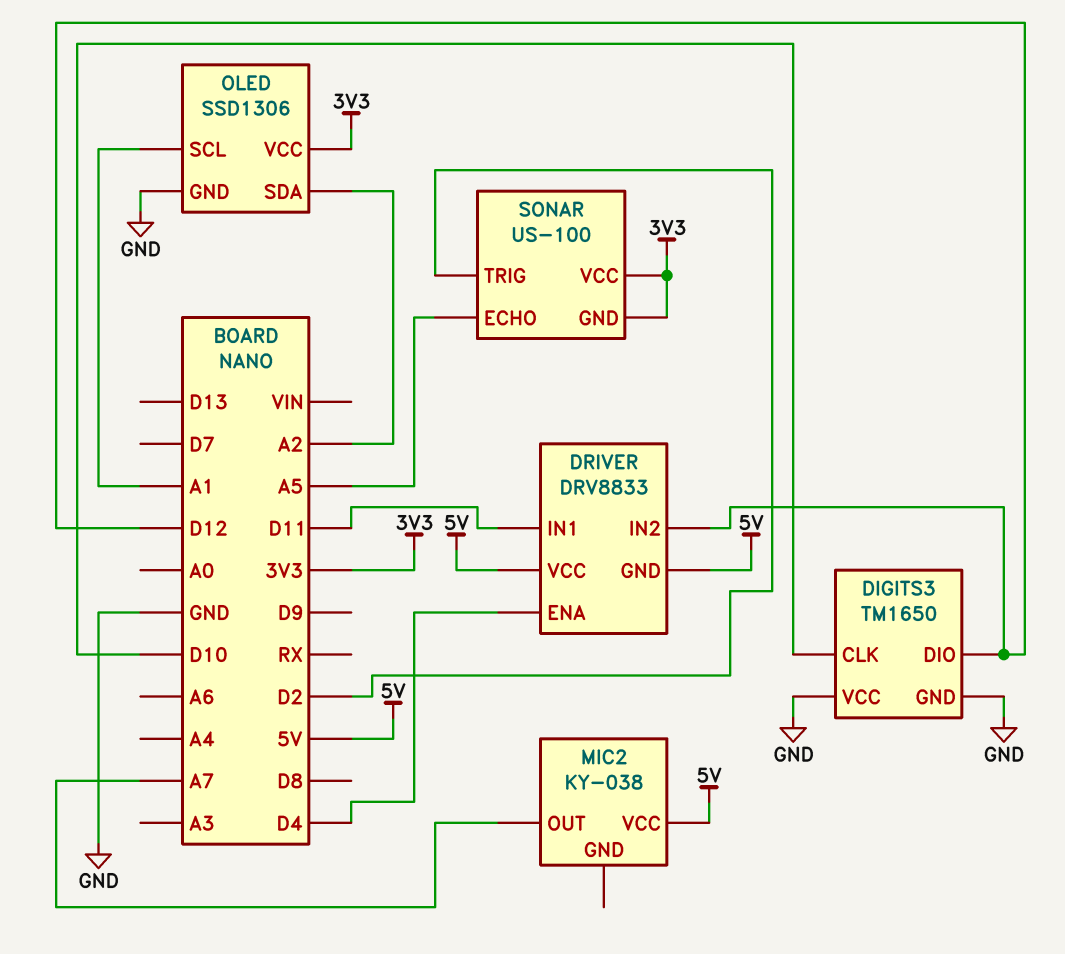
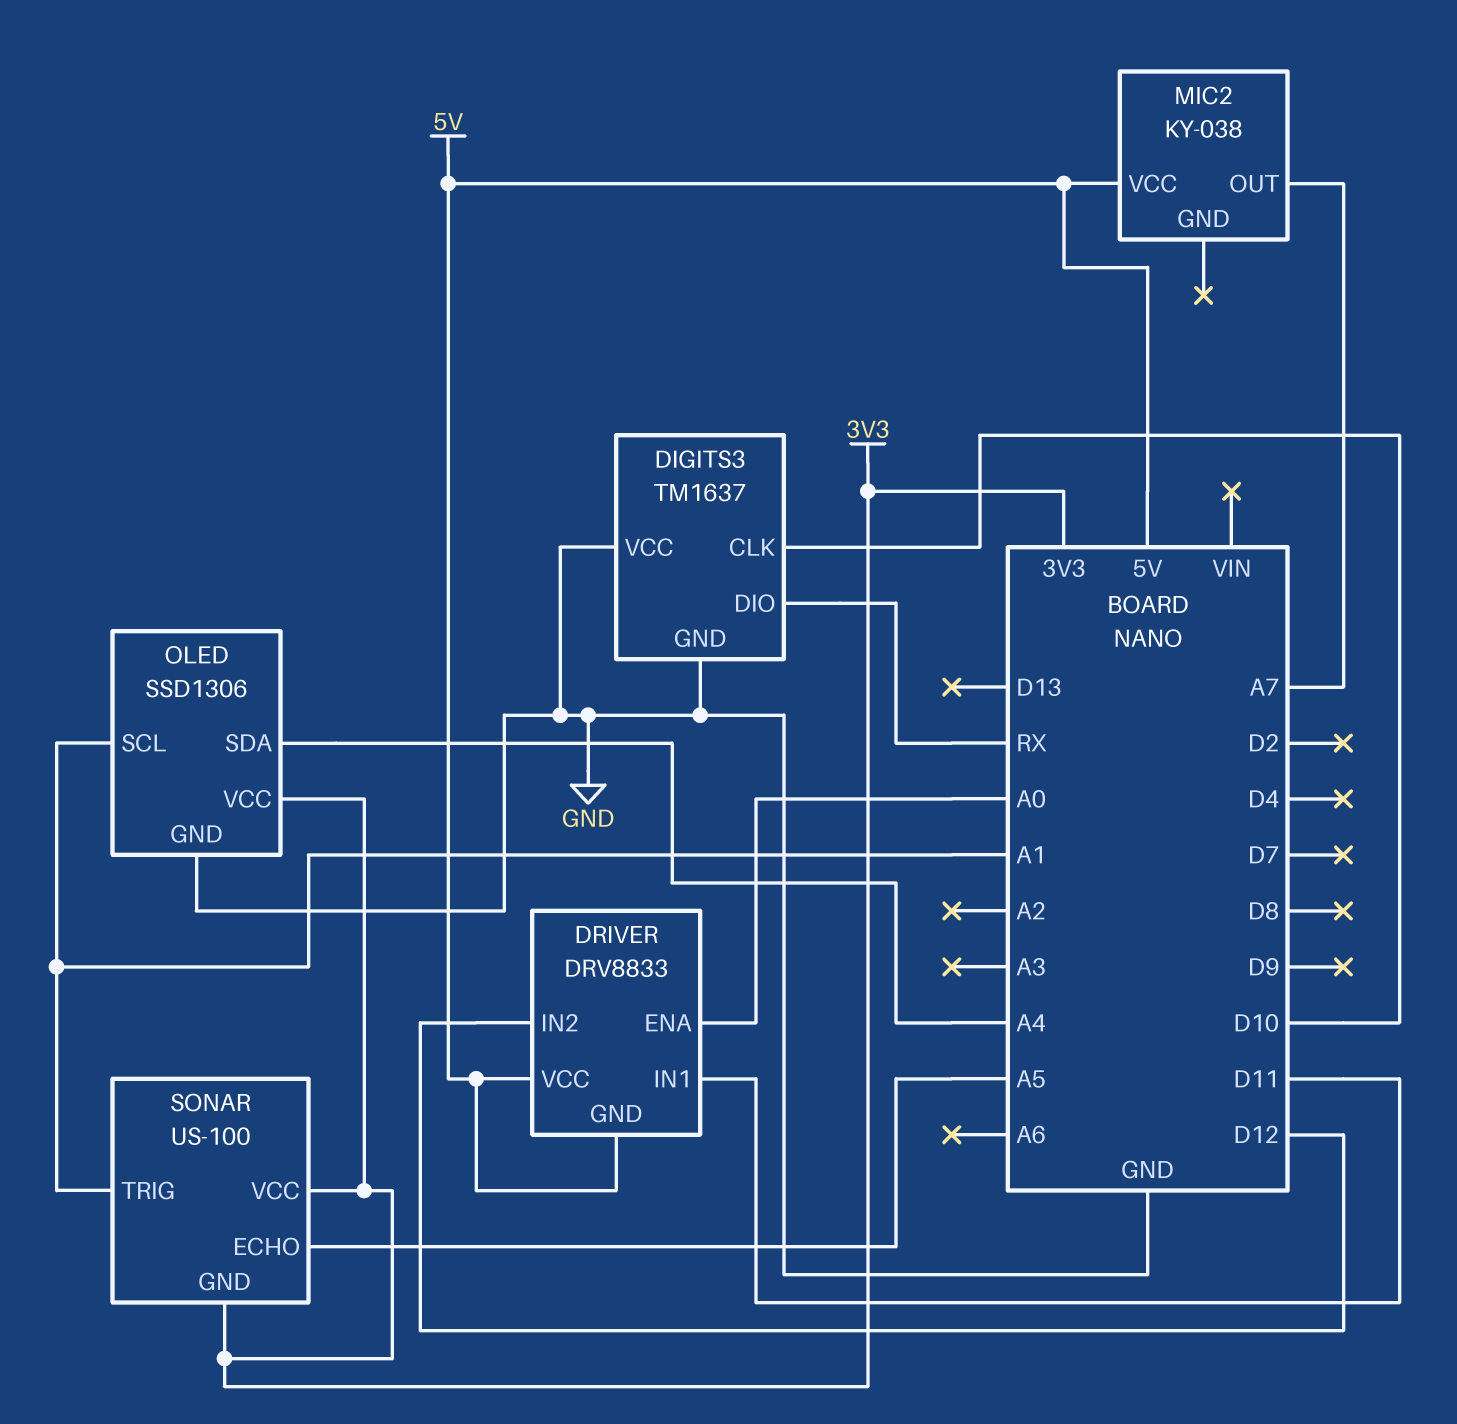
DIGITS3: TM1650 -> TM1637
DIGITS3 pin DIO: D12 -> RX
DRIVER pin ENA: D4 -> A0
OLED pin SDA: A2 -> A4
SONAR pin TRIG: D2 -> A1

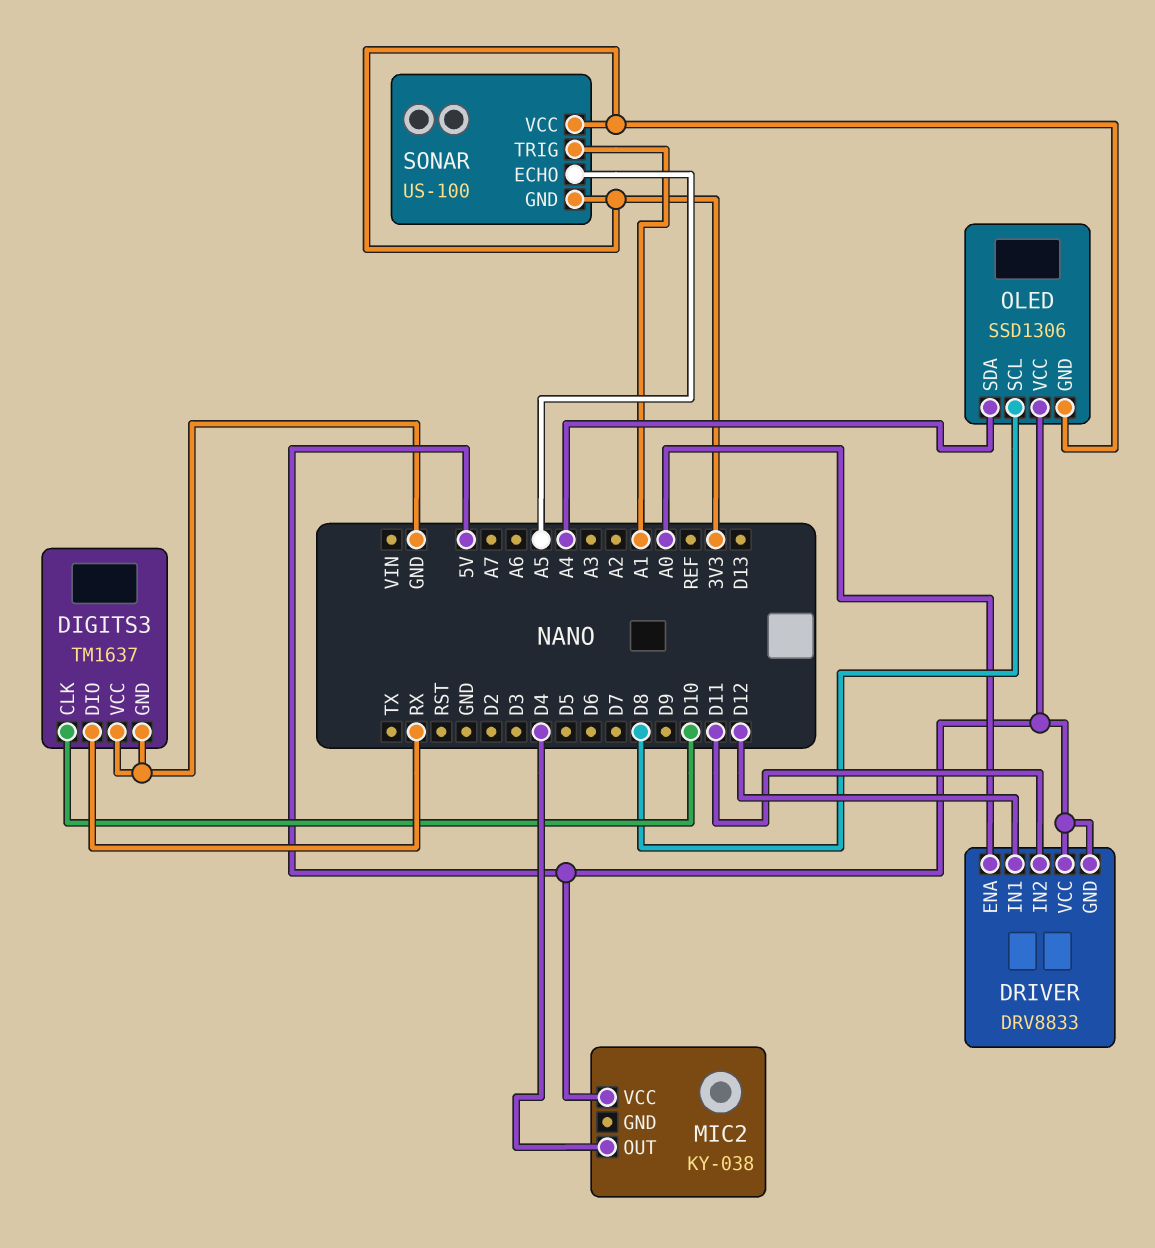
DRIVER pin IN1: D11 -> D12
DRIVER pin IN2: D12 -> D11
MIC2 pin OUT: A7 -> D4
OLED pin GND: GND -> 3V3
OLED pin SCL: A1 -> D8
OLED pin VCC: 3V3 -> 5V

